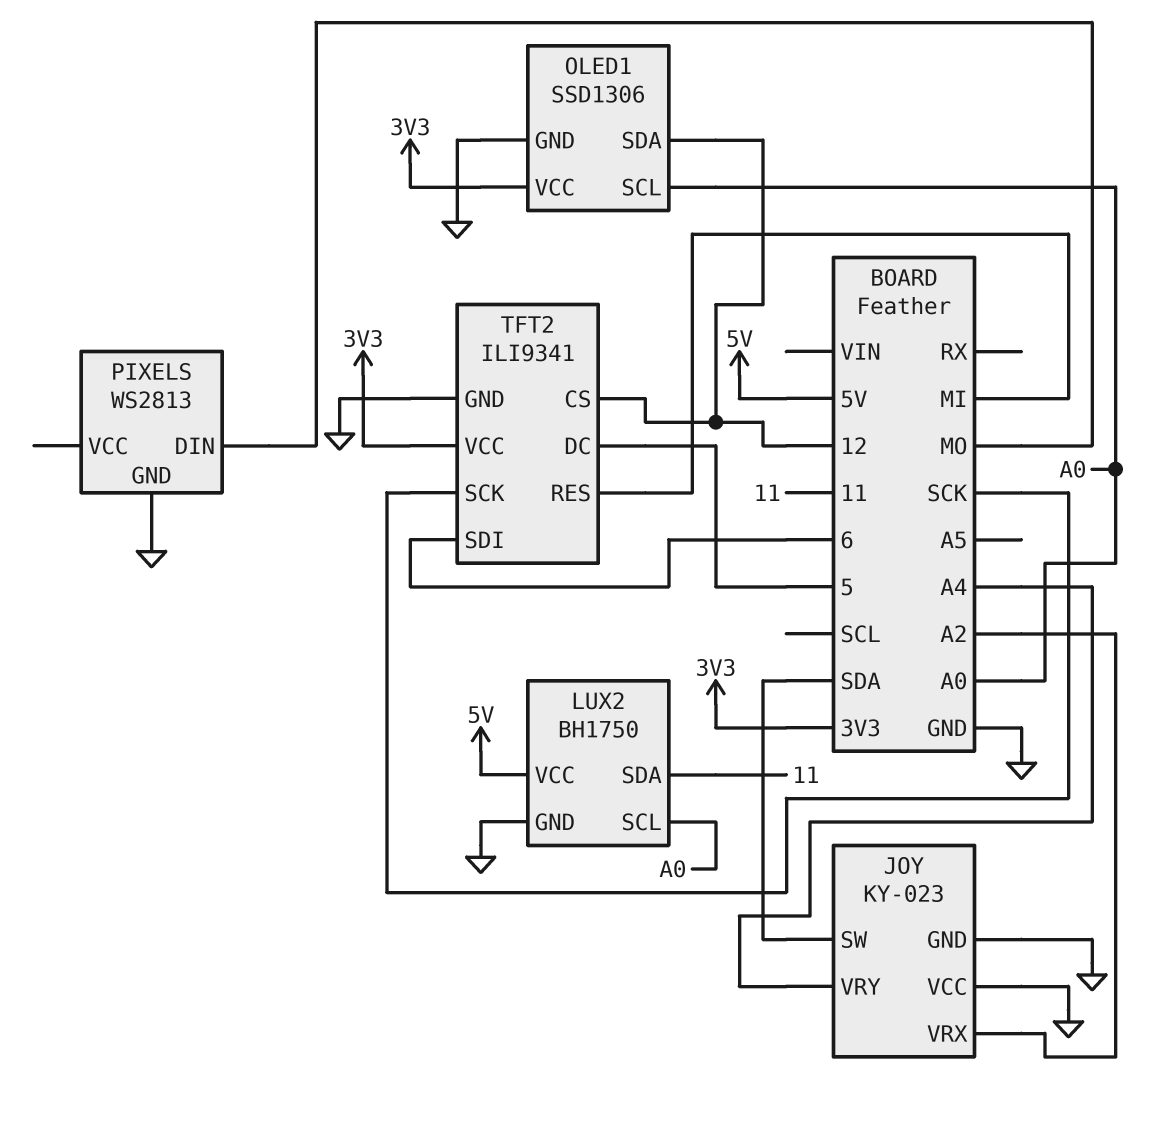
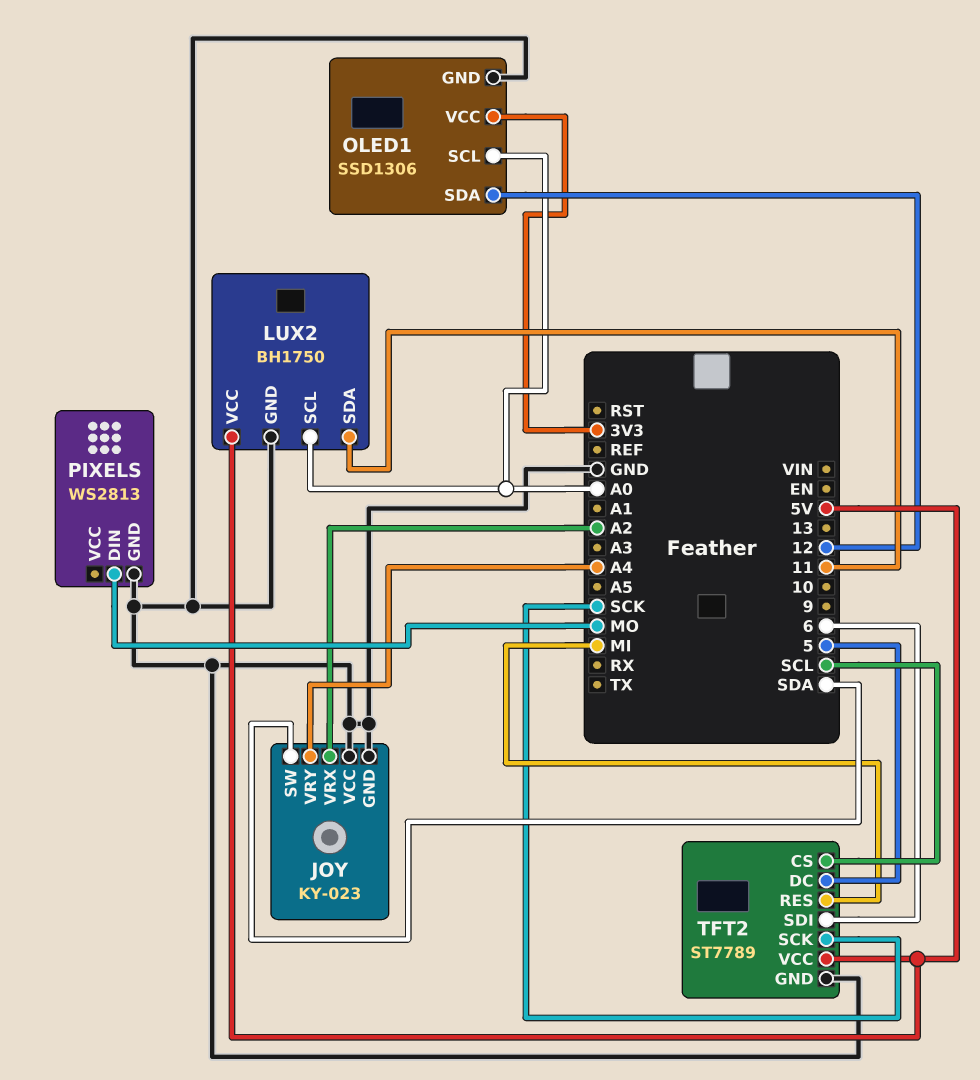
TFT2: ILI9341 -> ST7789
TFT2 pin CS: 12 -> SCL
TFT2 pin VCC: 3V3 -> 5V

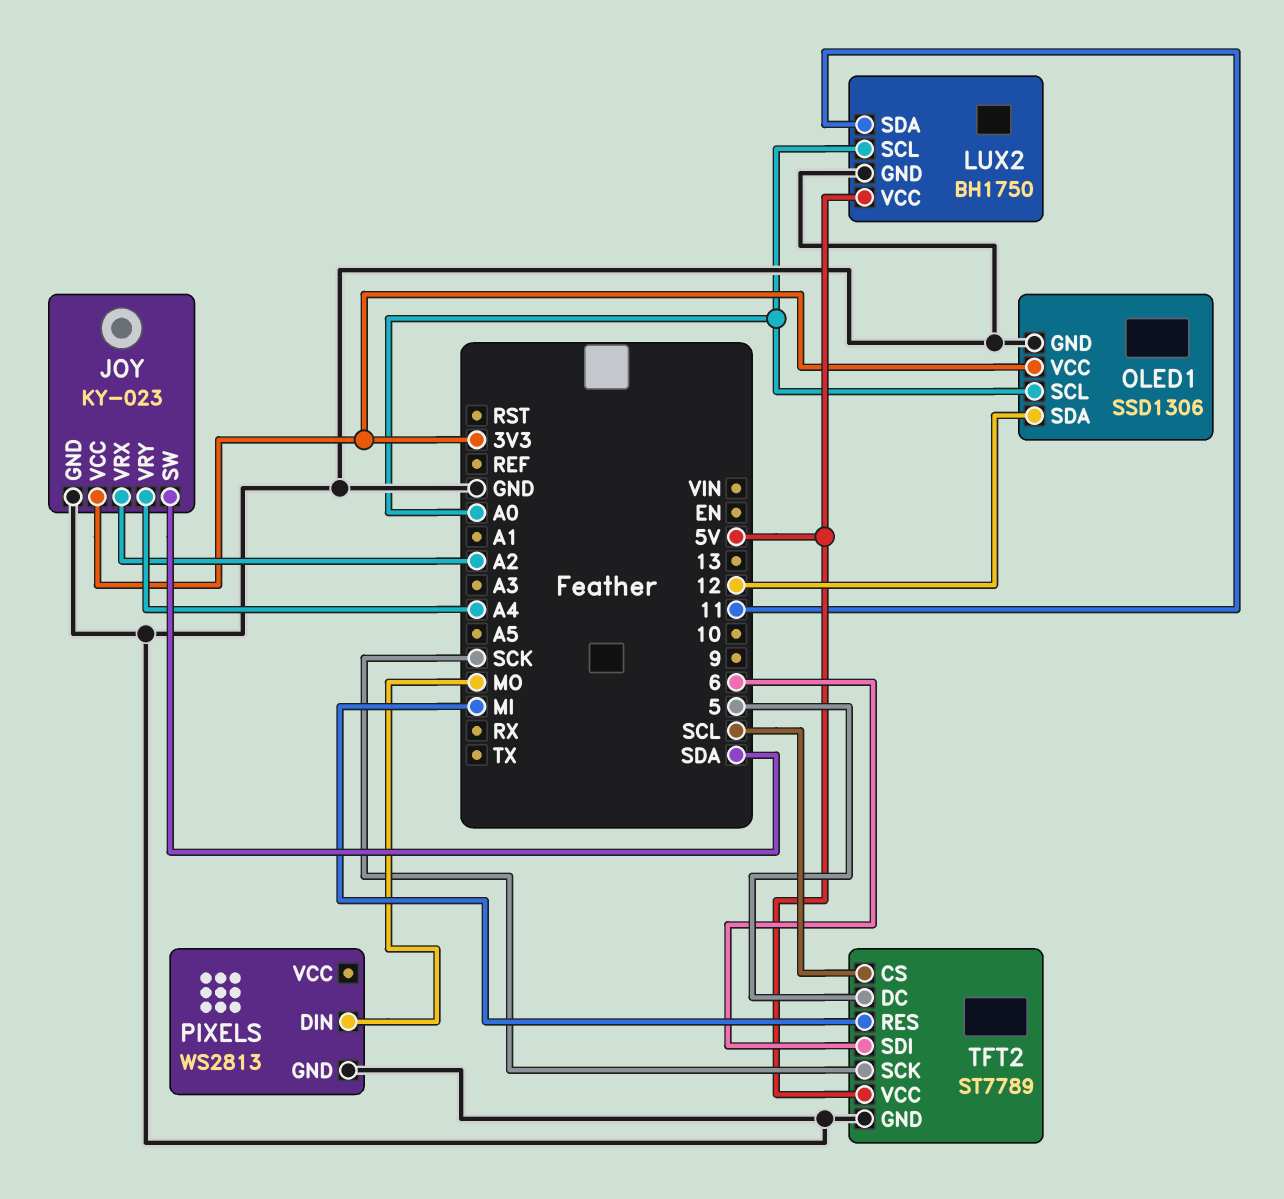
JOY pin VCC: GND -> 3V3

